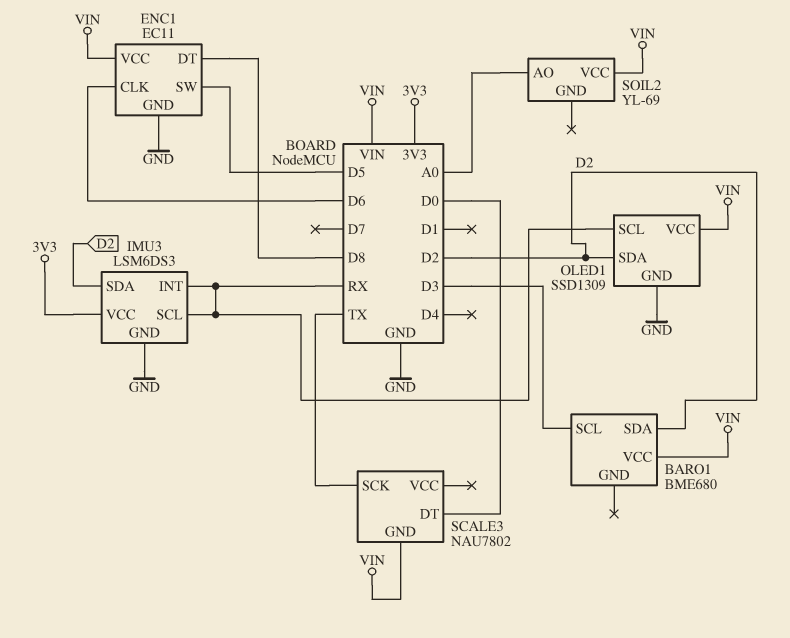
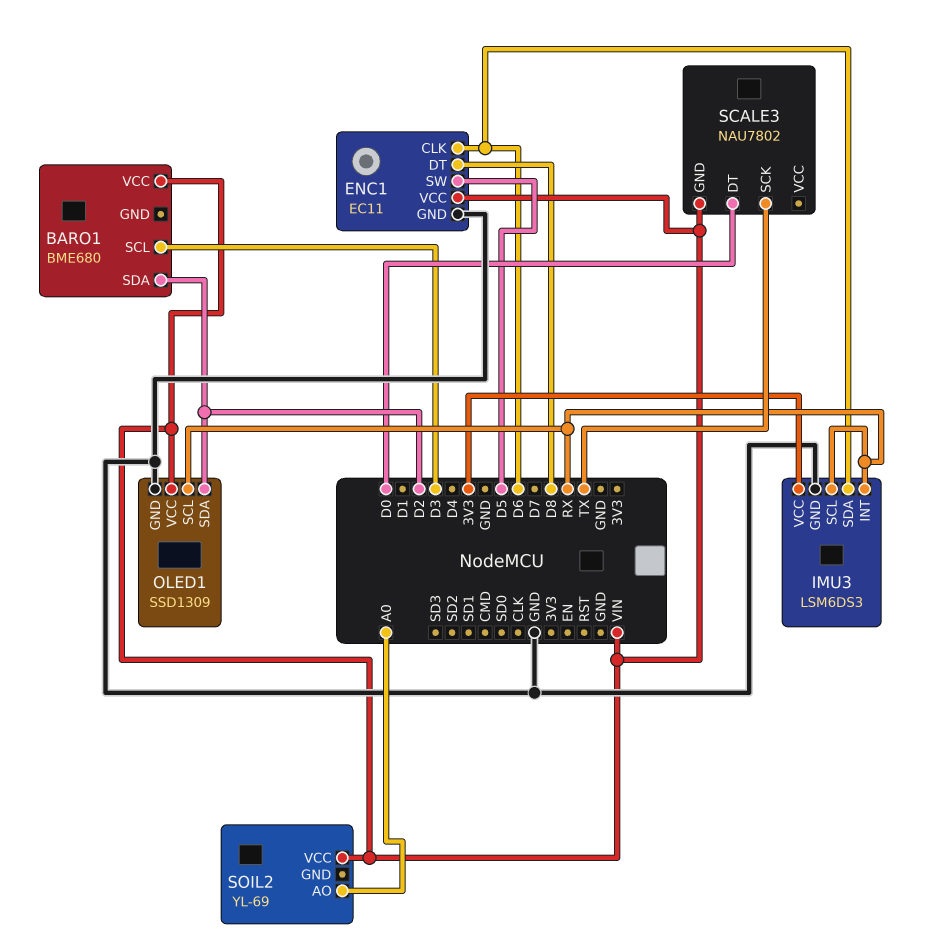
IMU3 pin SDA: D2 -> D6

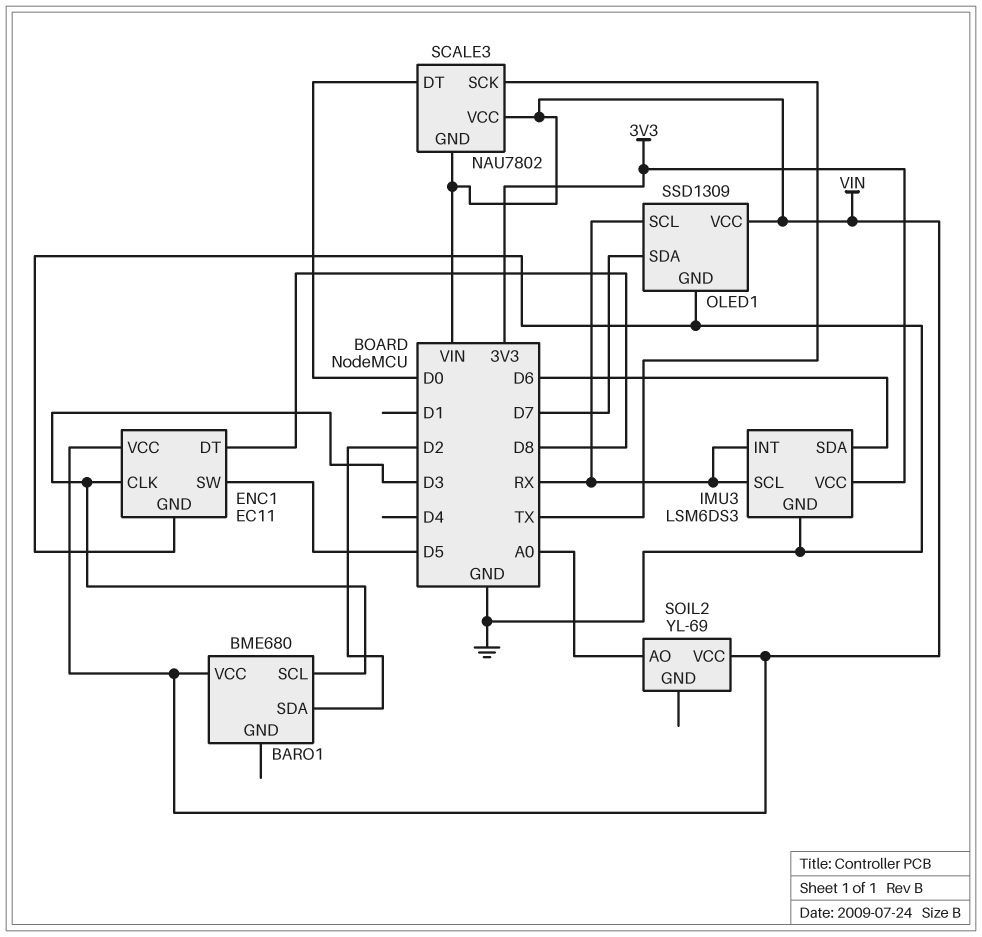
ENC1 pin CLK: D6 -> D3
OLED1 pin SDA: D2 -> D7
SCALE3 pin VCC: none -> VIN

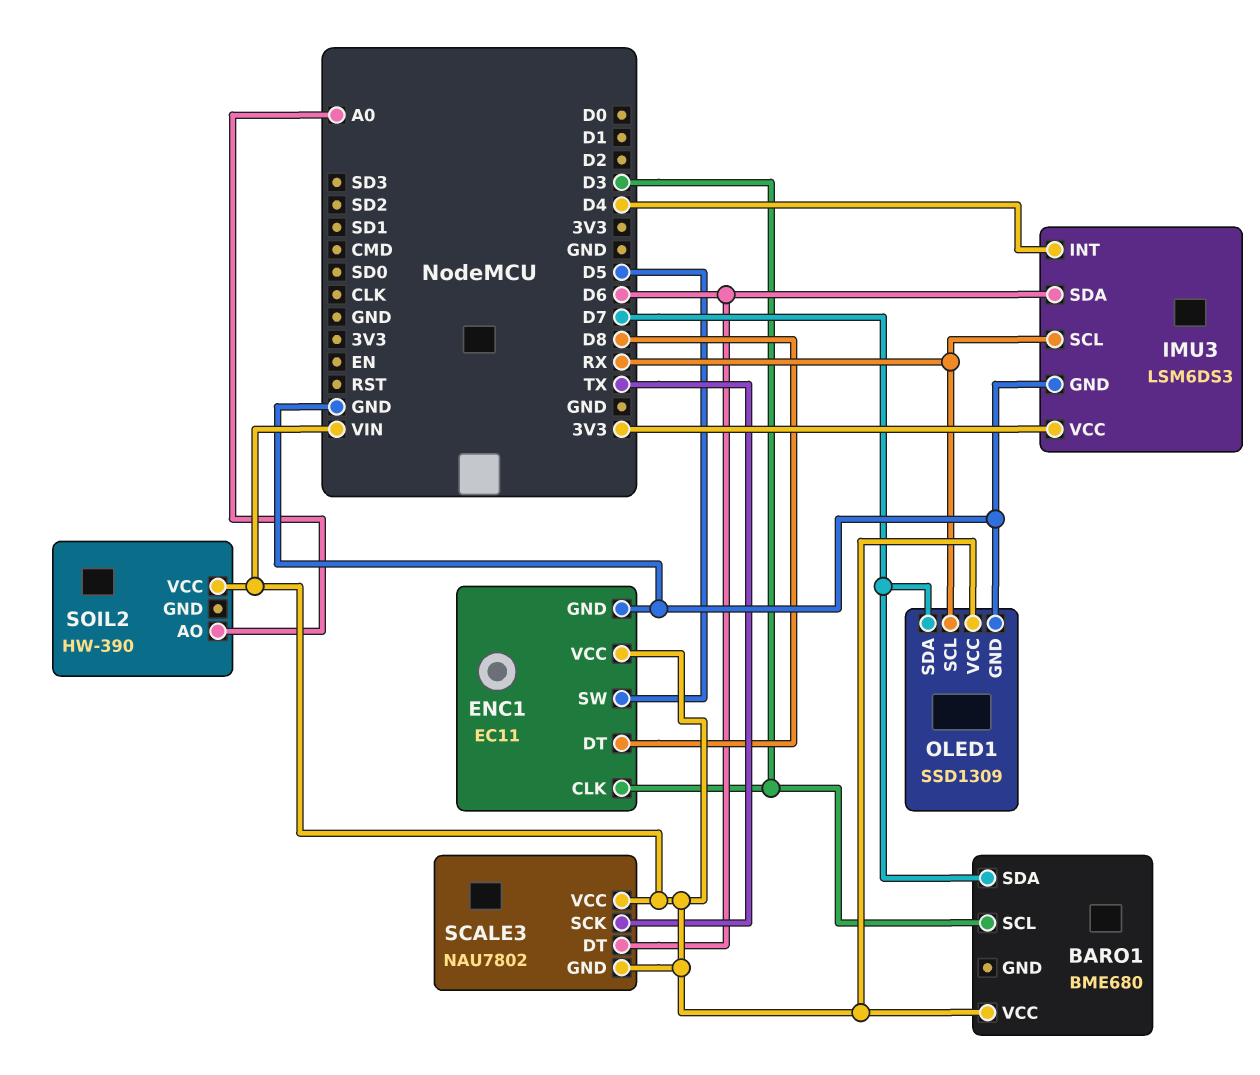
BARO1 pin SDA: D2 -> D7
IMU3 pin INT: RX -> D4
SCALE3 pin DT: D0 -> D6
SOIL2: YL-69 -> HW-390

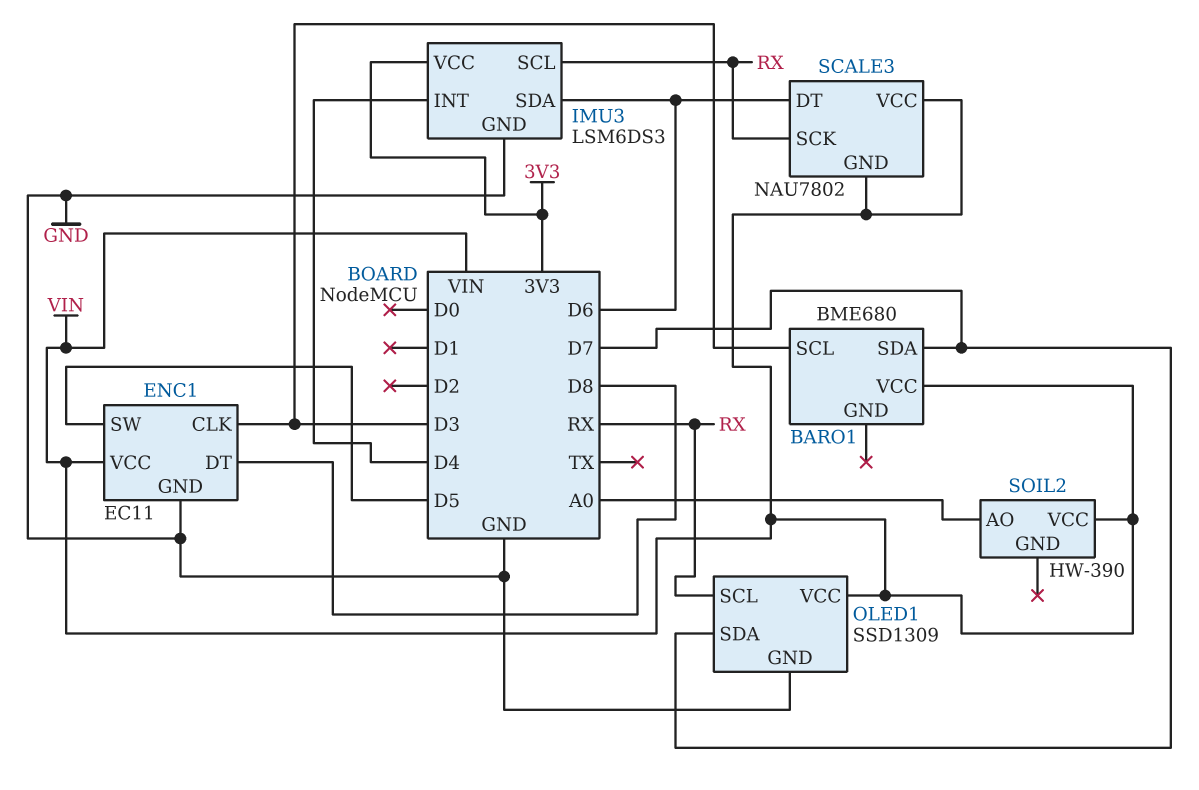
SCALE3 pin SCK: TX -> RX

